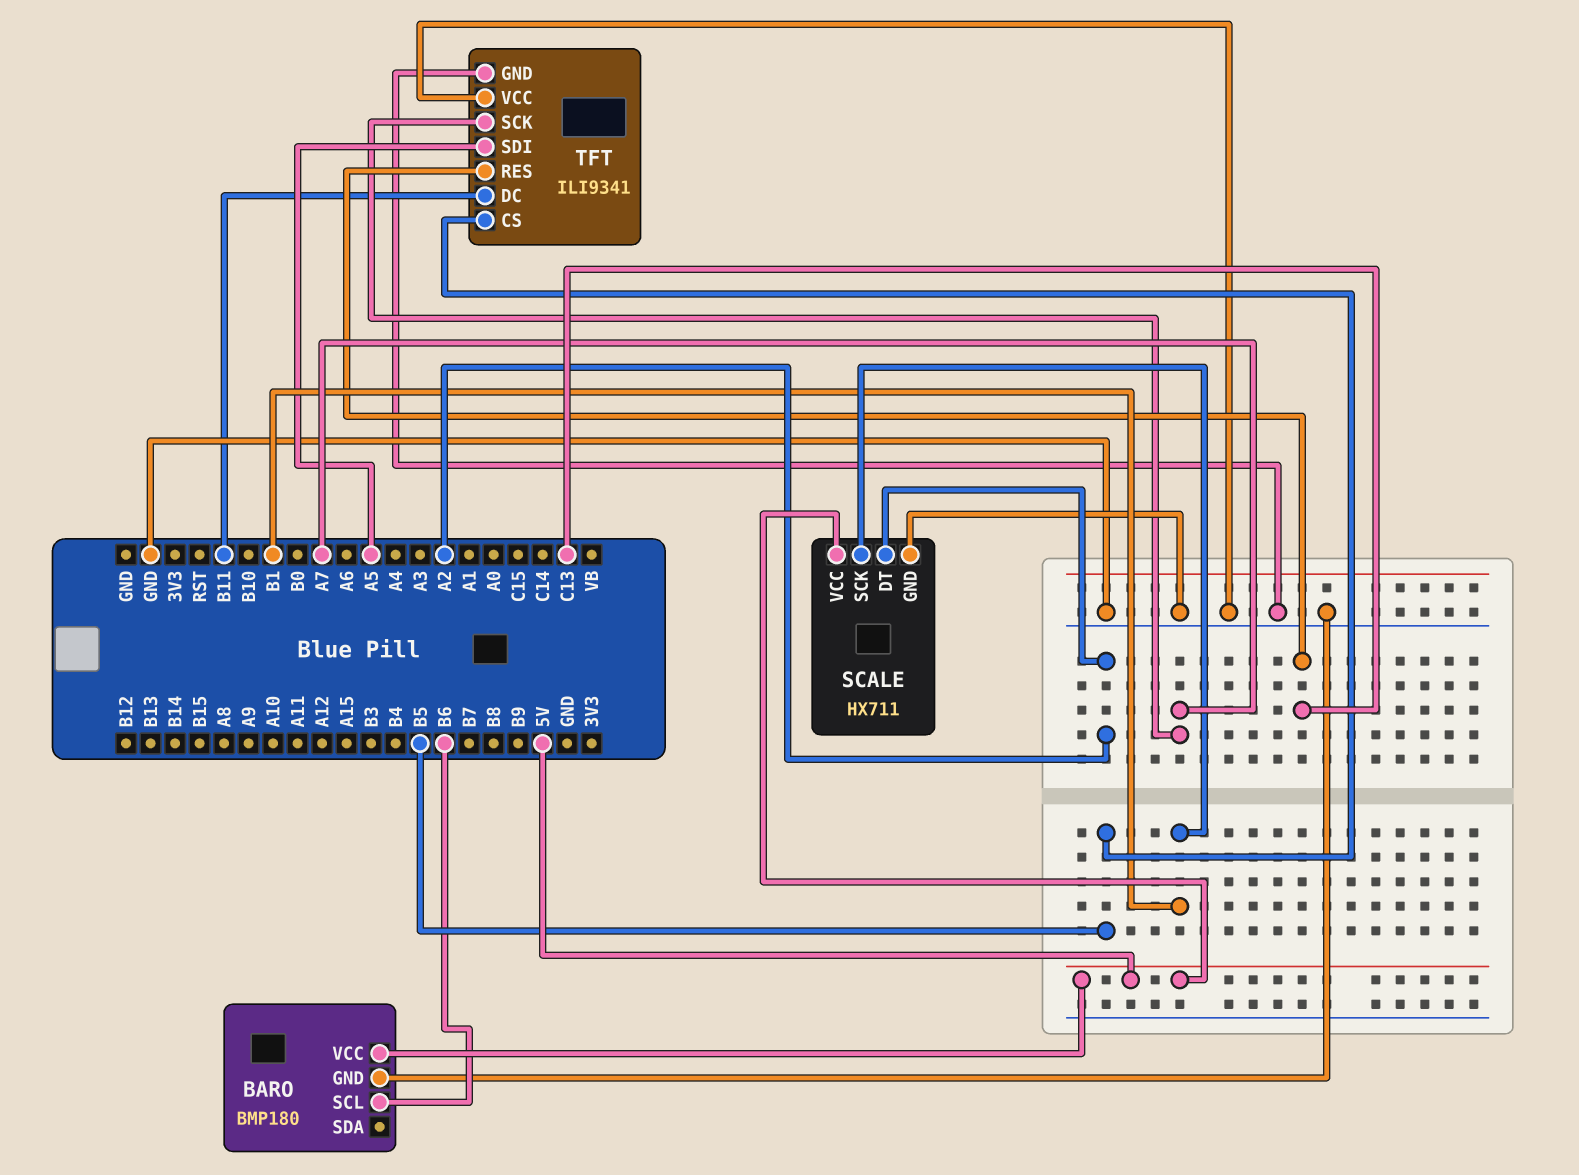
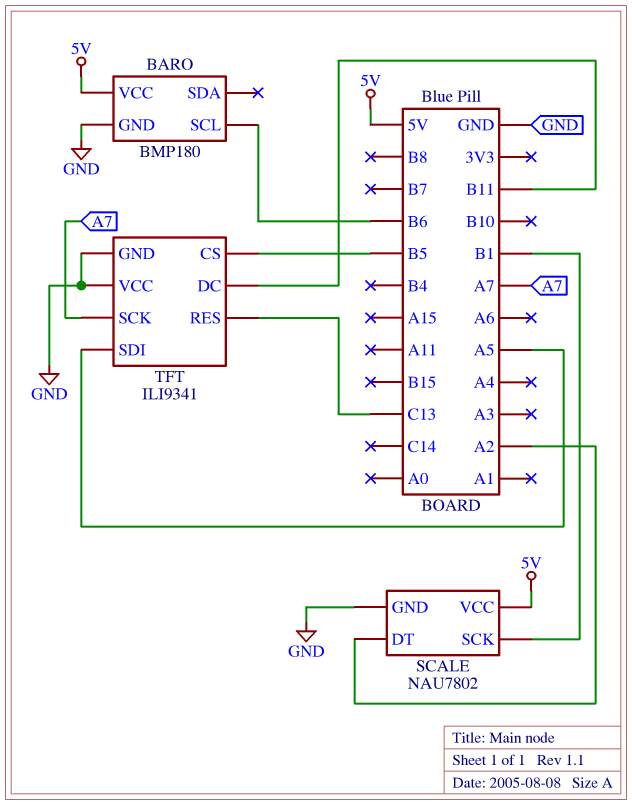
SCALE: HX711 -> NAU7802

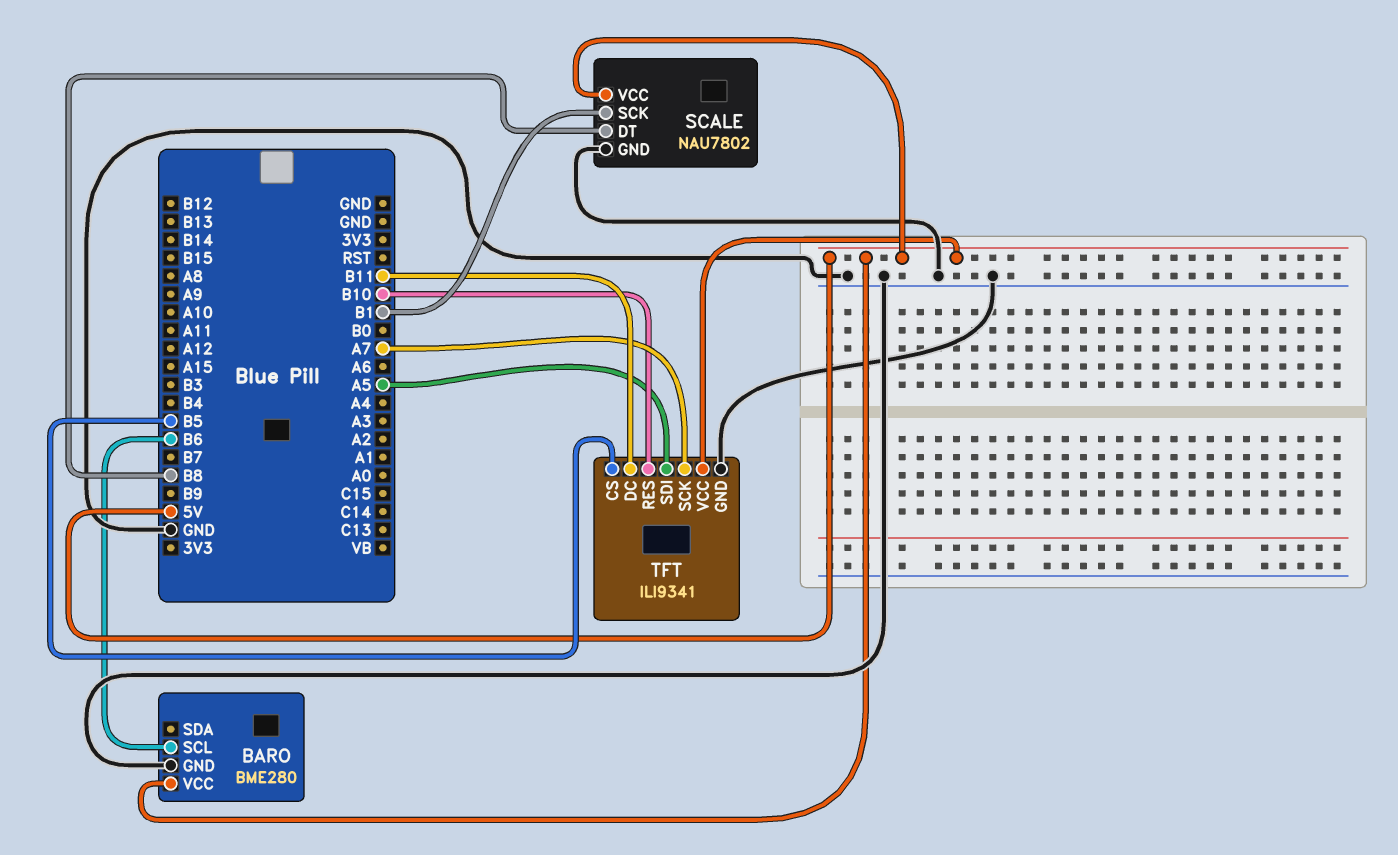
BARO: BMP180 -> BME280
SCALE pin DT: A2 -> B8
TFT pin RES: C13 -> B10
TFT pin VCC: GND -> 5V

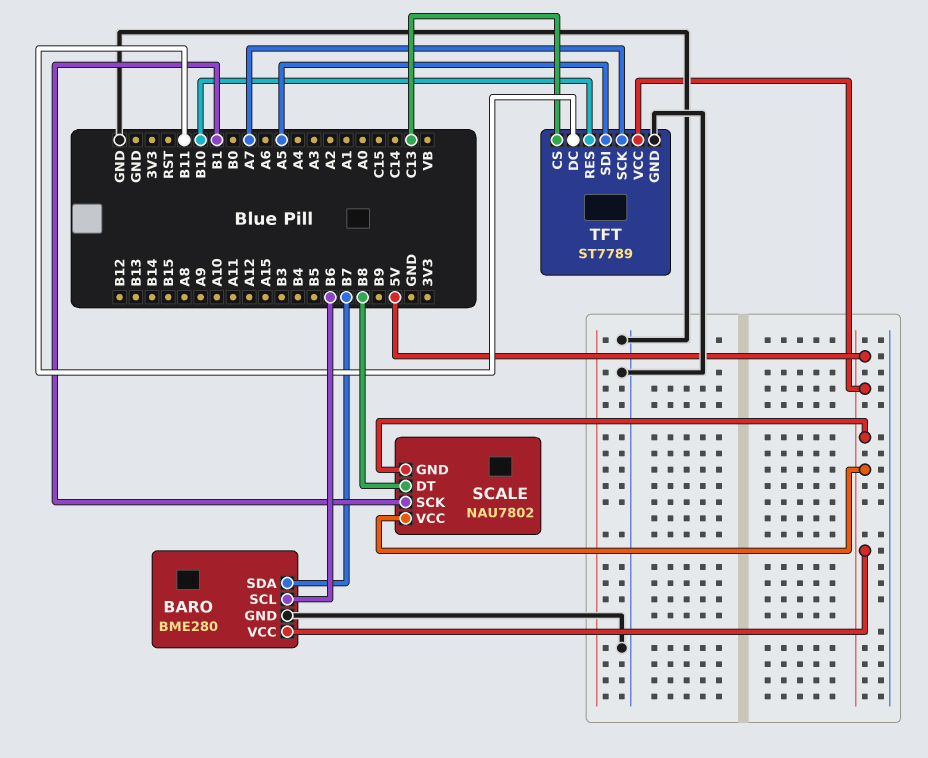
BARO pin SDA: none -> B7
SCALE pin GND: GND -> 5V
TFT: ILI9341 -> ST7789
TFT pin CS: B5 -> C13

